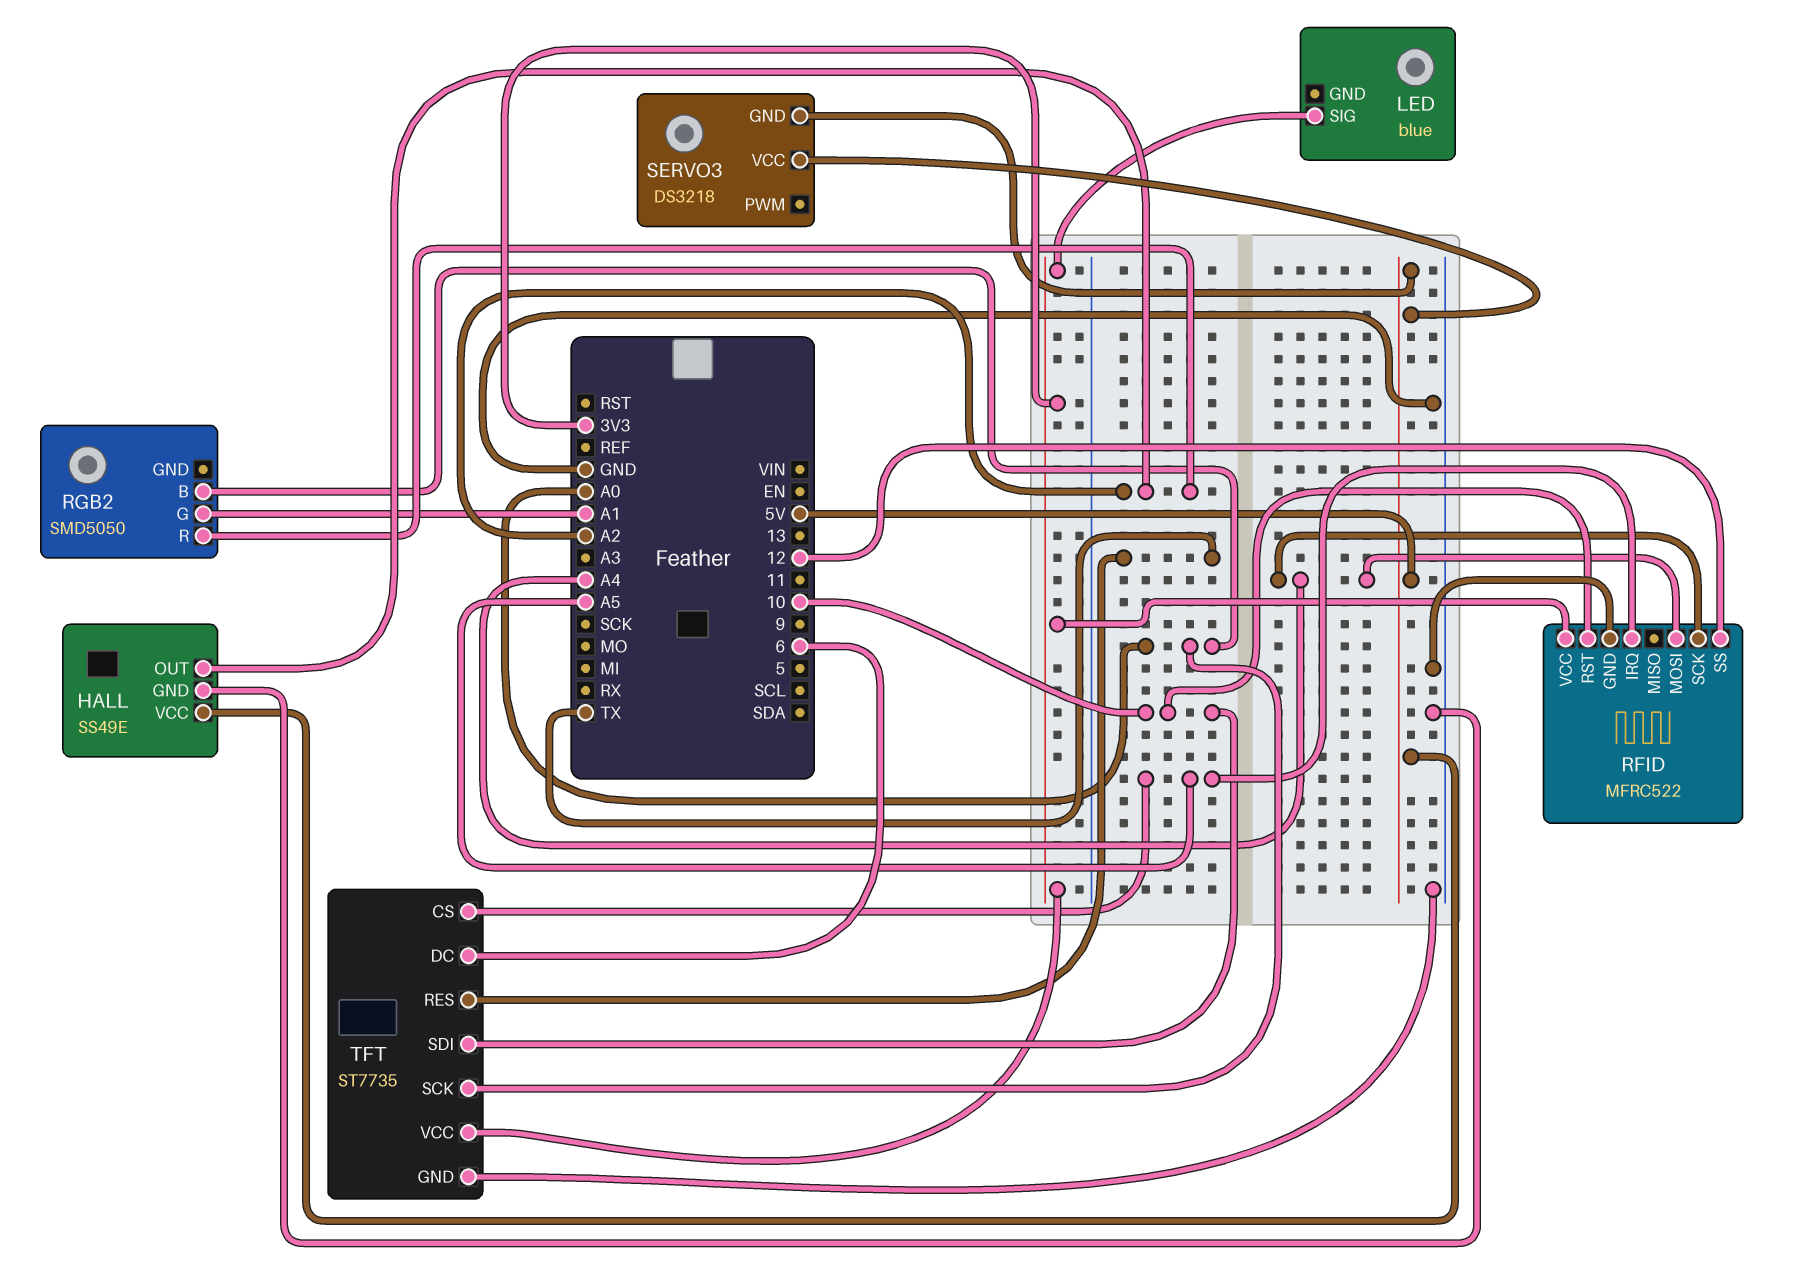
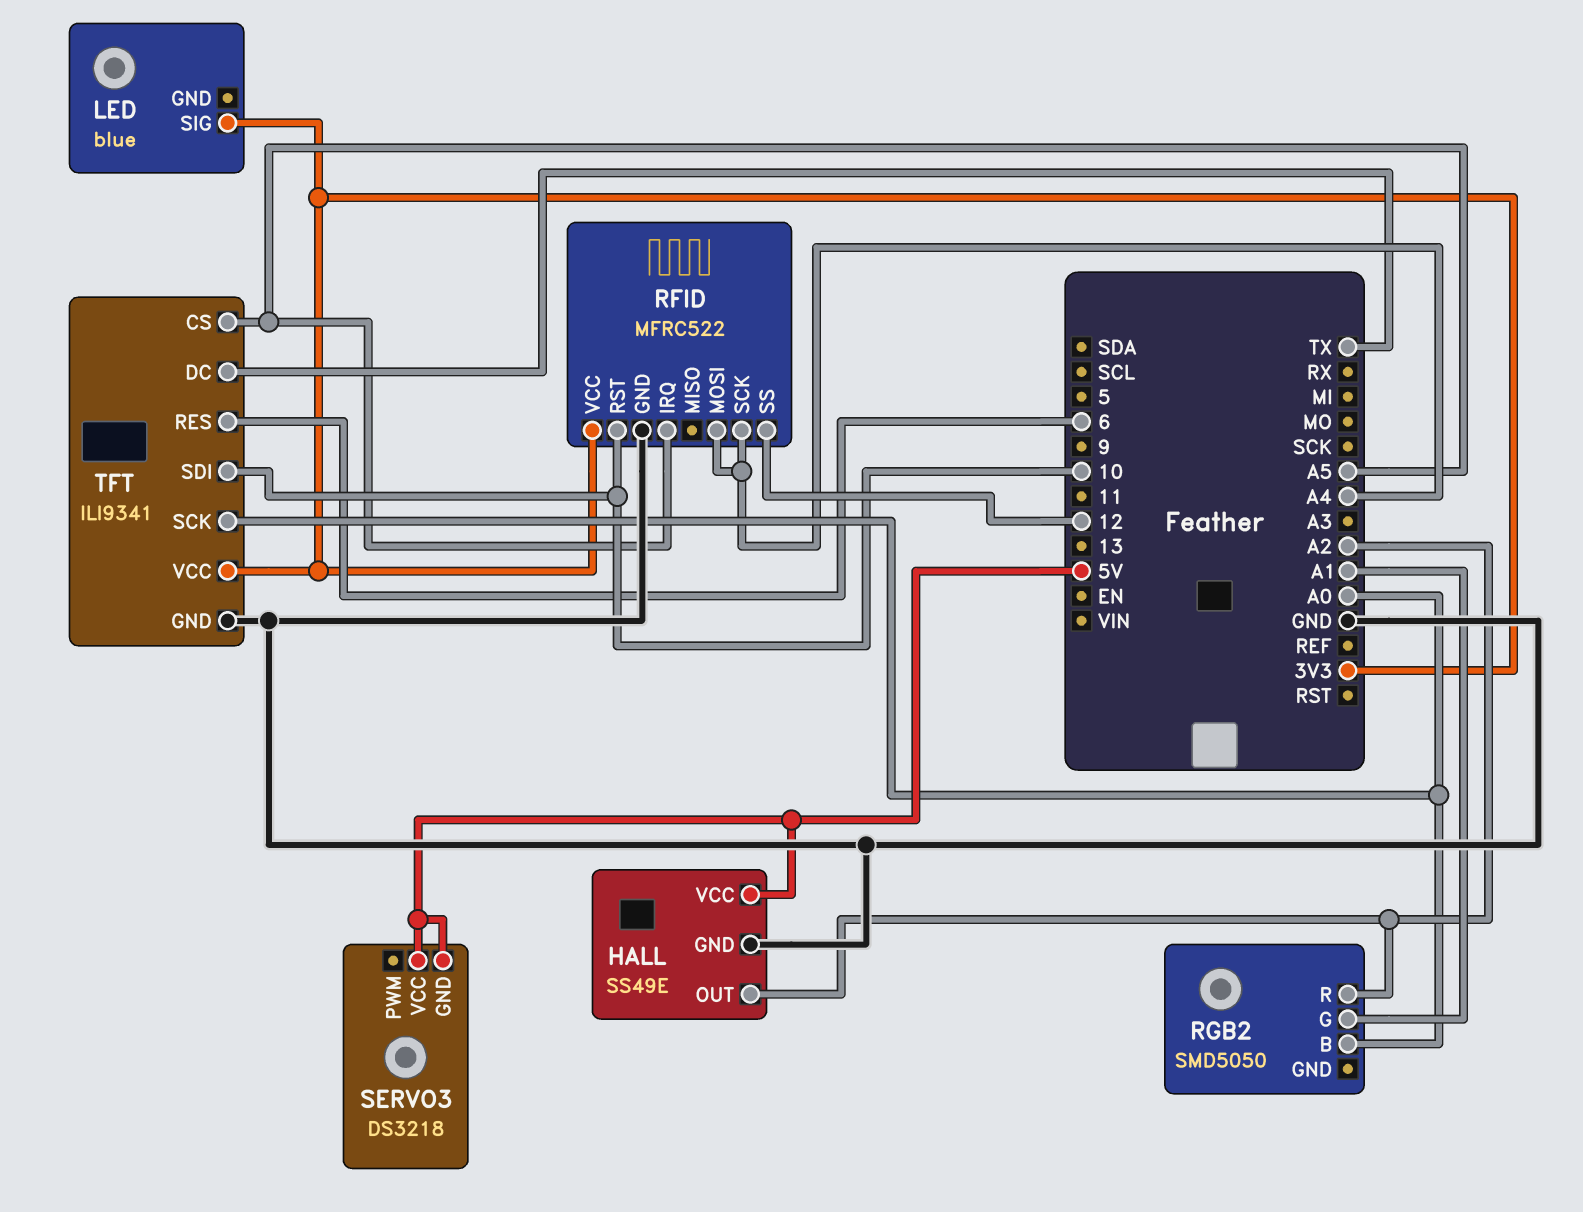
TFT: ST7735 -> ILI9341
TFT pin DC: 6 -> TX
TFT pin RES: TX -> 6

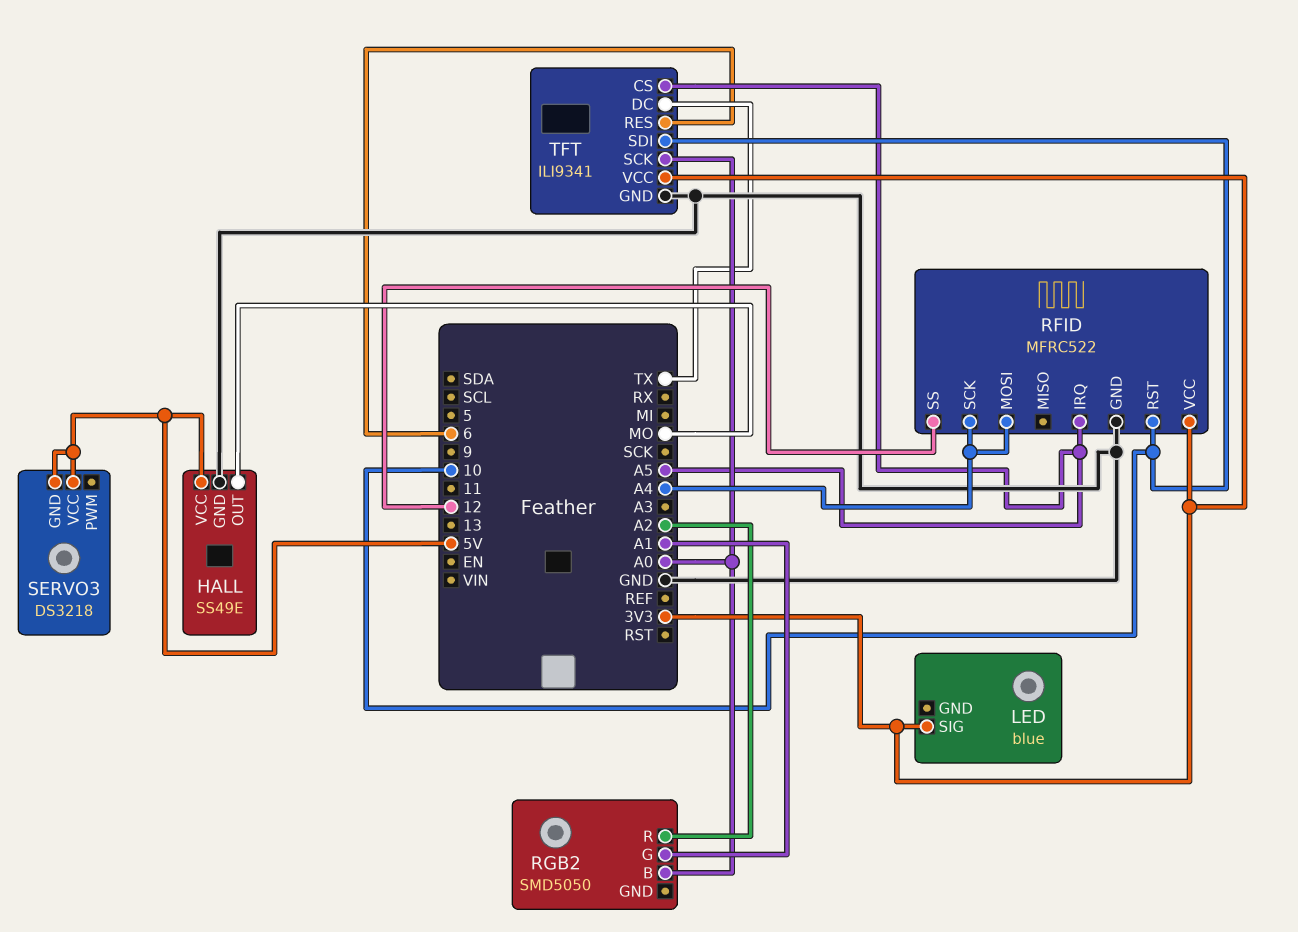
HALL pin OUT: A2 -> MO

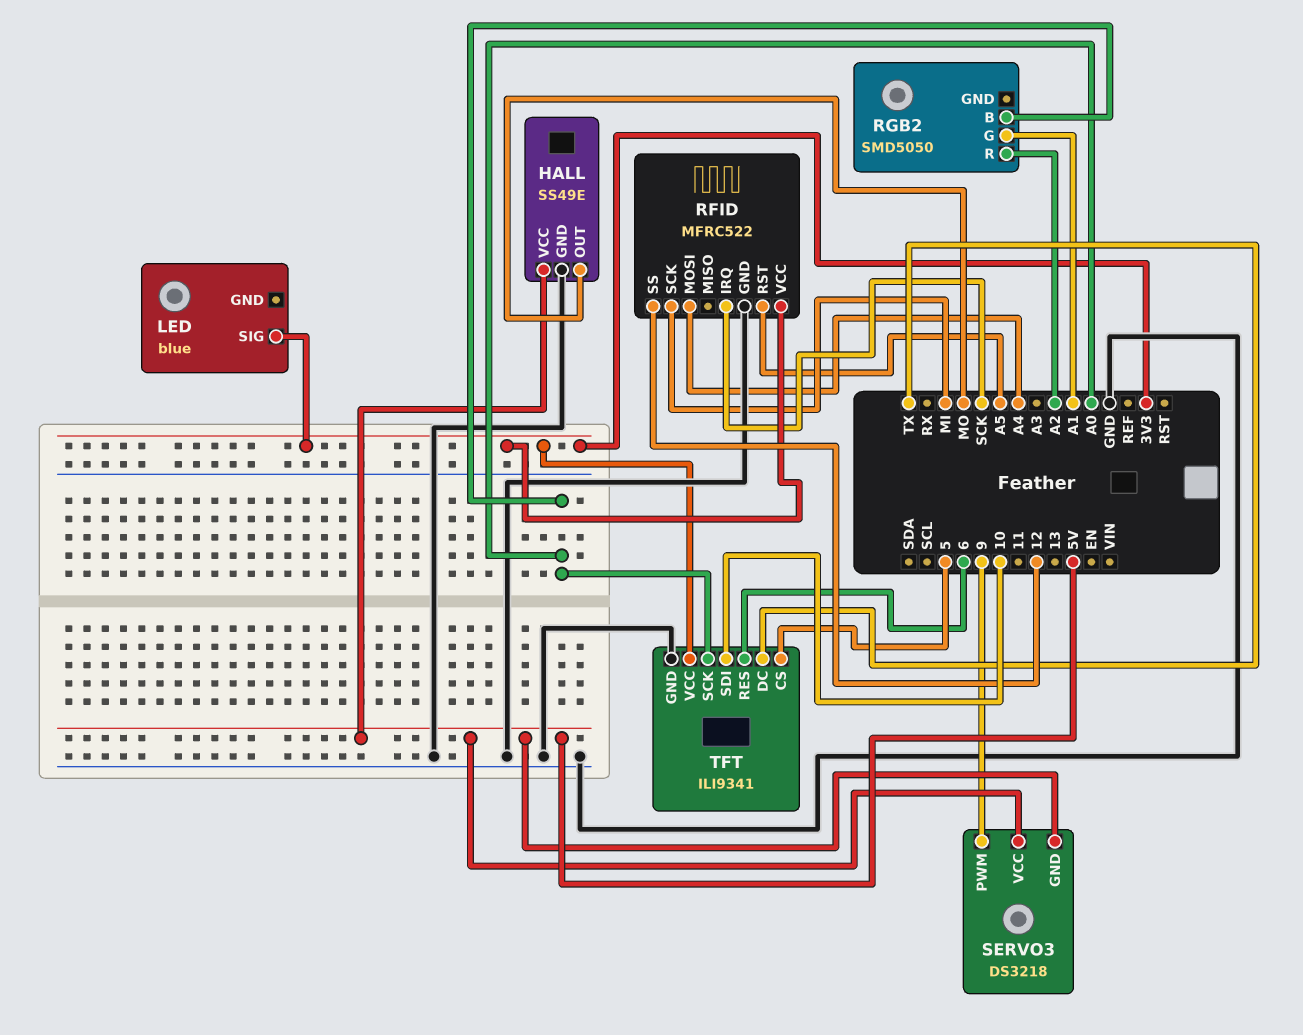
RFID pin IRQ: A5 -> SCK
RFID pin RST: 10 -> A5
RFID pin SCK: A4 -> MI
SERVO3 pin PWM: none -> 9
TFT pin CS: A5 -> 5

